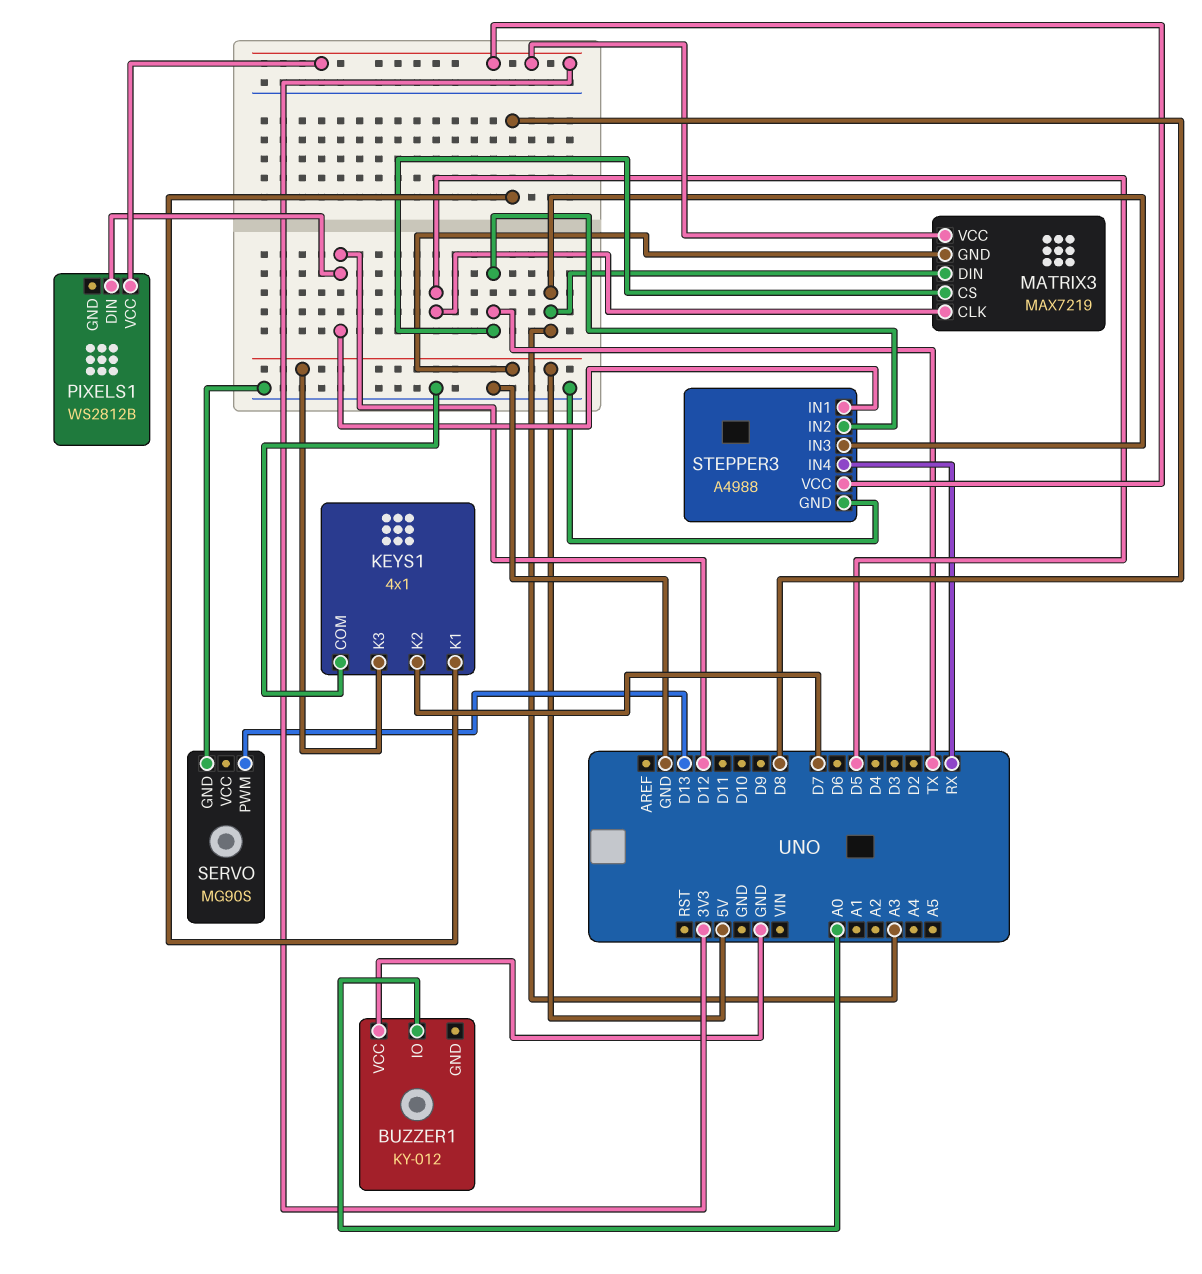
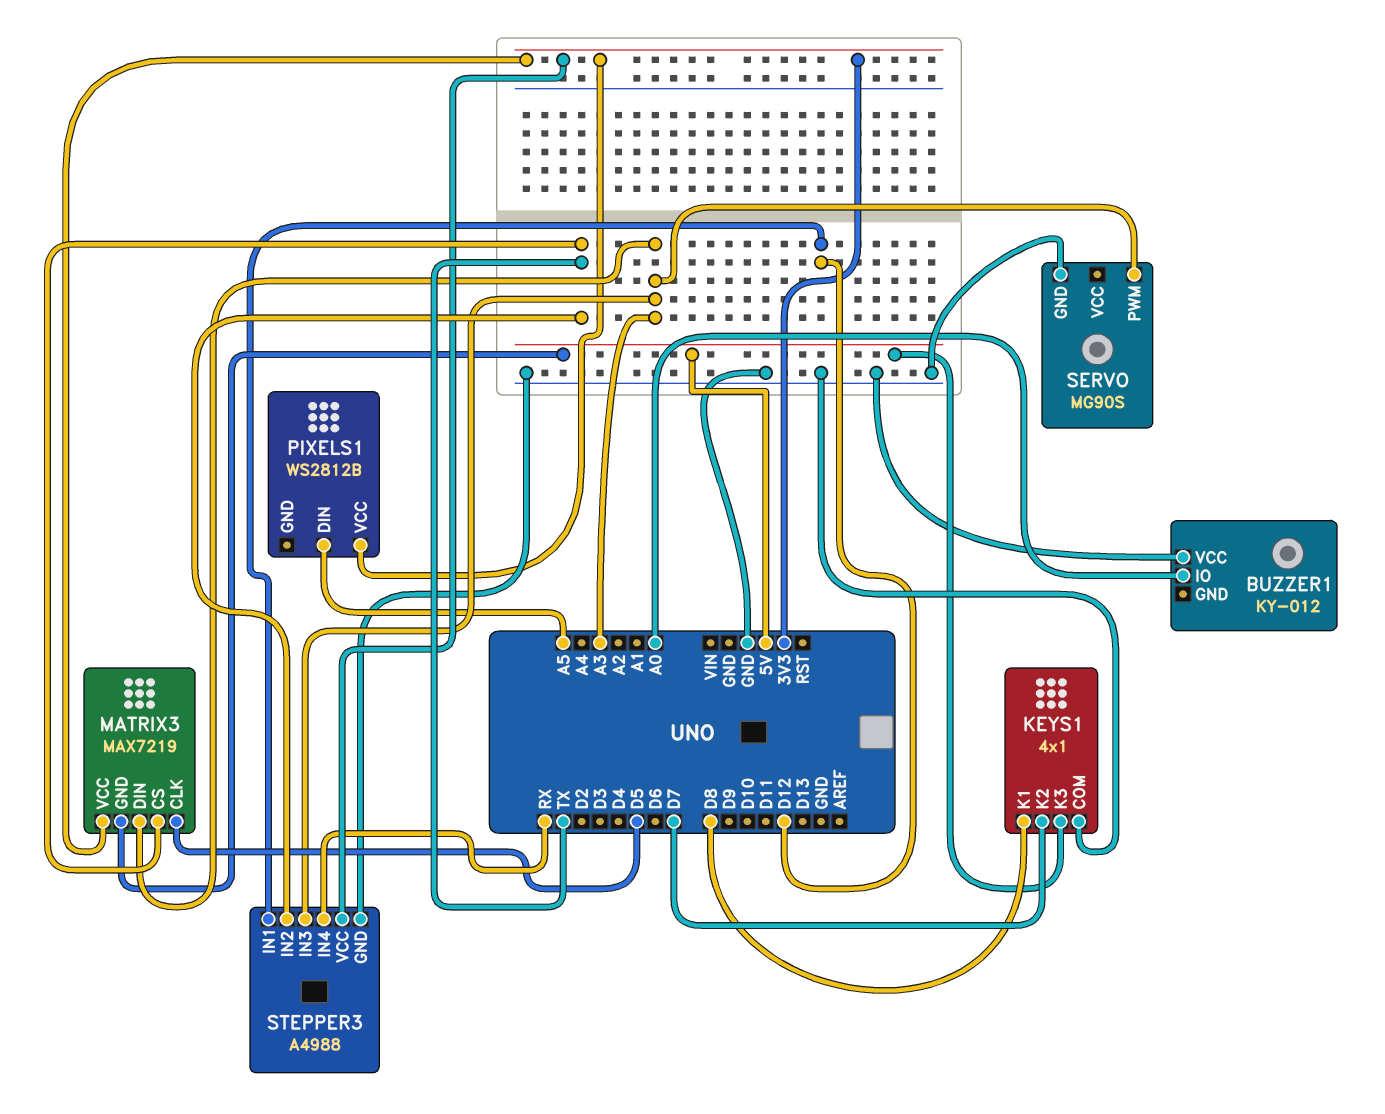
PIXELS1 pin DIN: D12 -> A5
SERVO pin PWM: D13 -> A3

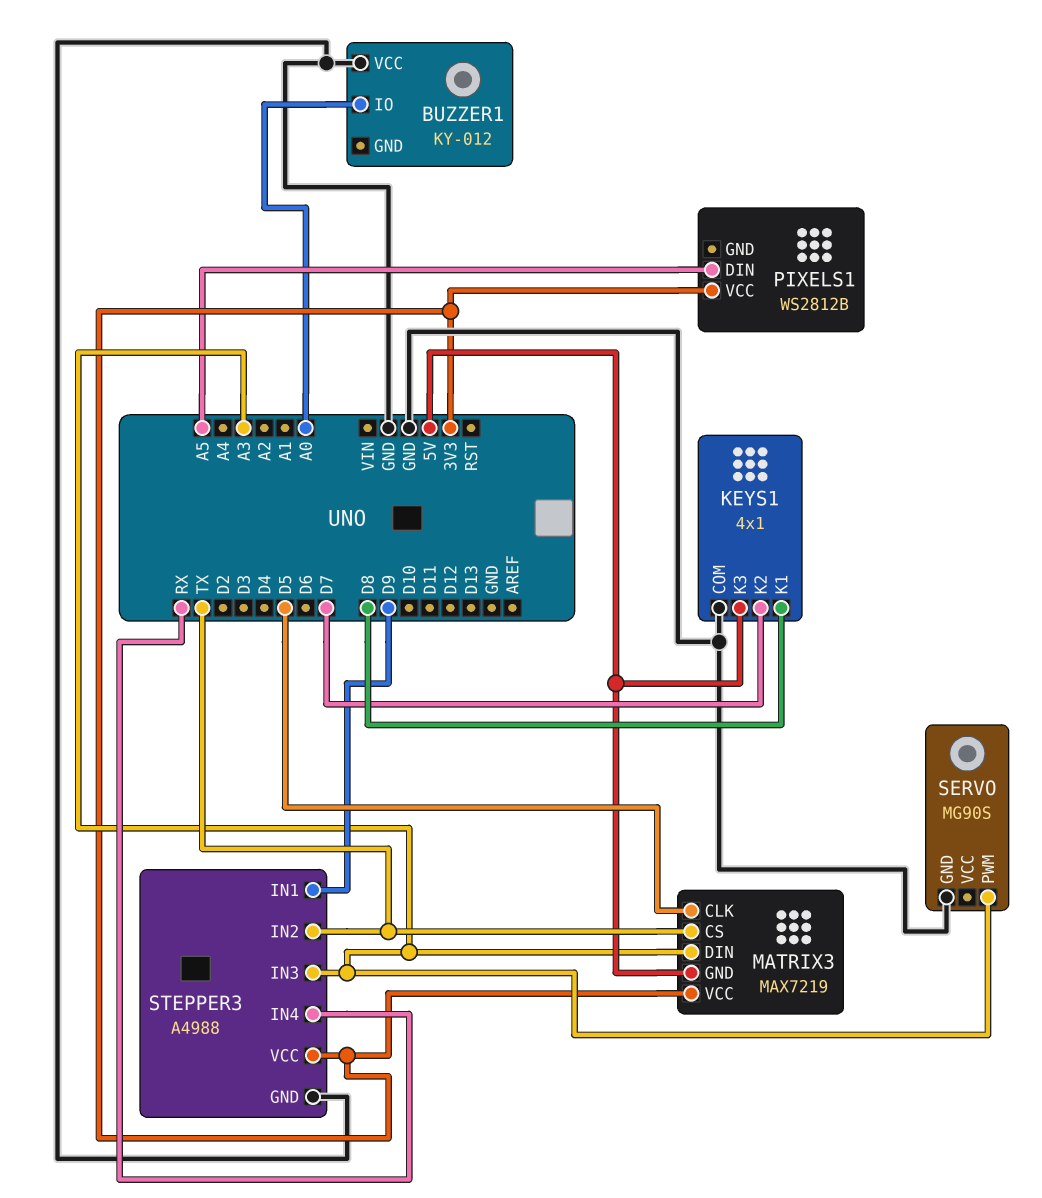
STEPPER3 pin IN1: D12 -> D9

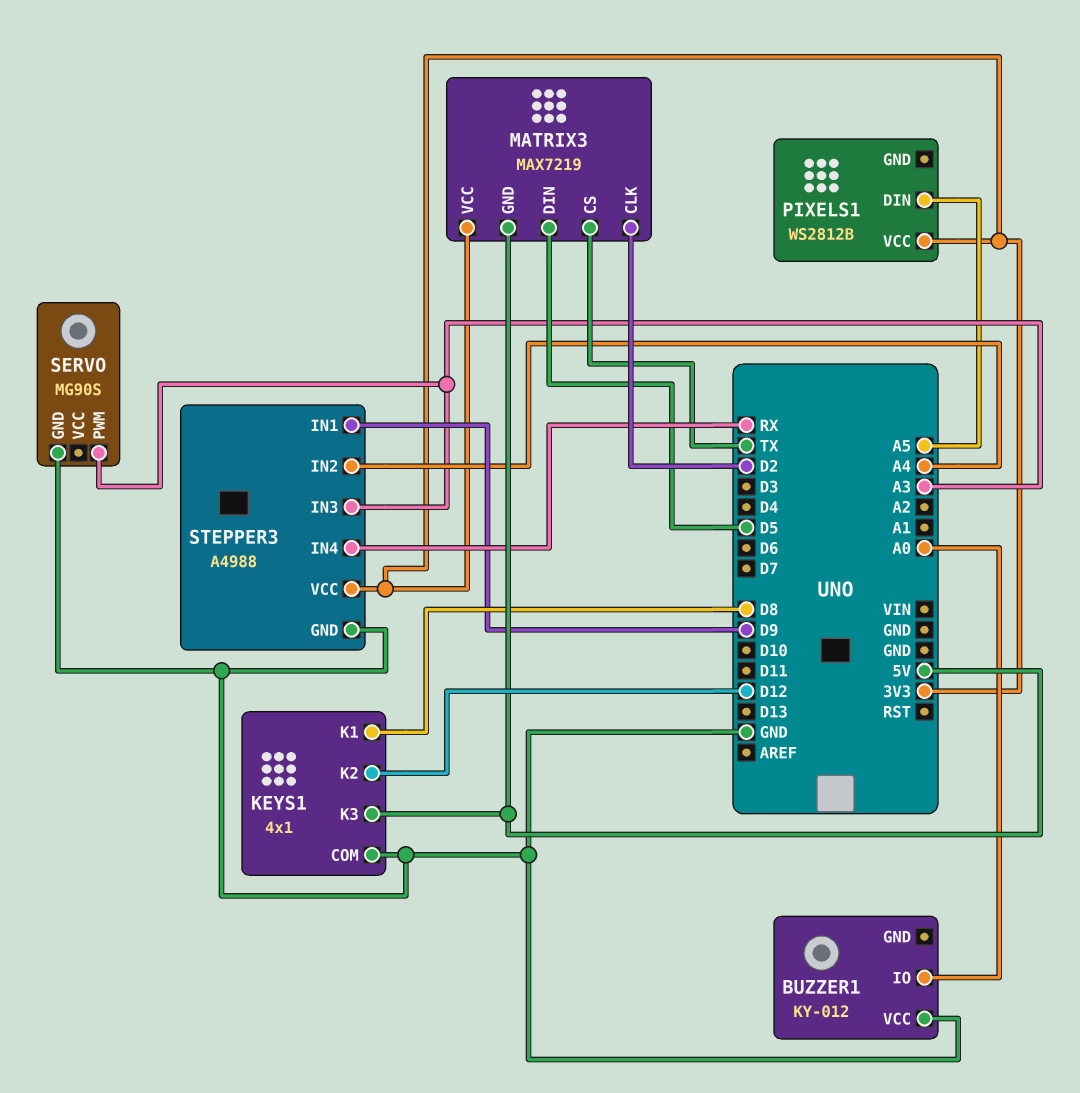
KEYS1 pin K2: D7 -> D12
MATRIX3 pin CLK: D5 -> D2
MATRIX3 pin DIN: A3 -> D5
STEPPER3 pin IN2: TX -> A4

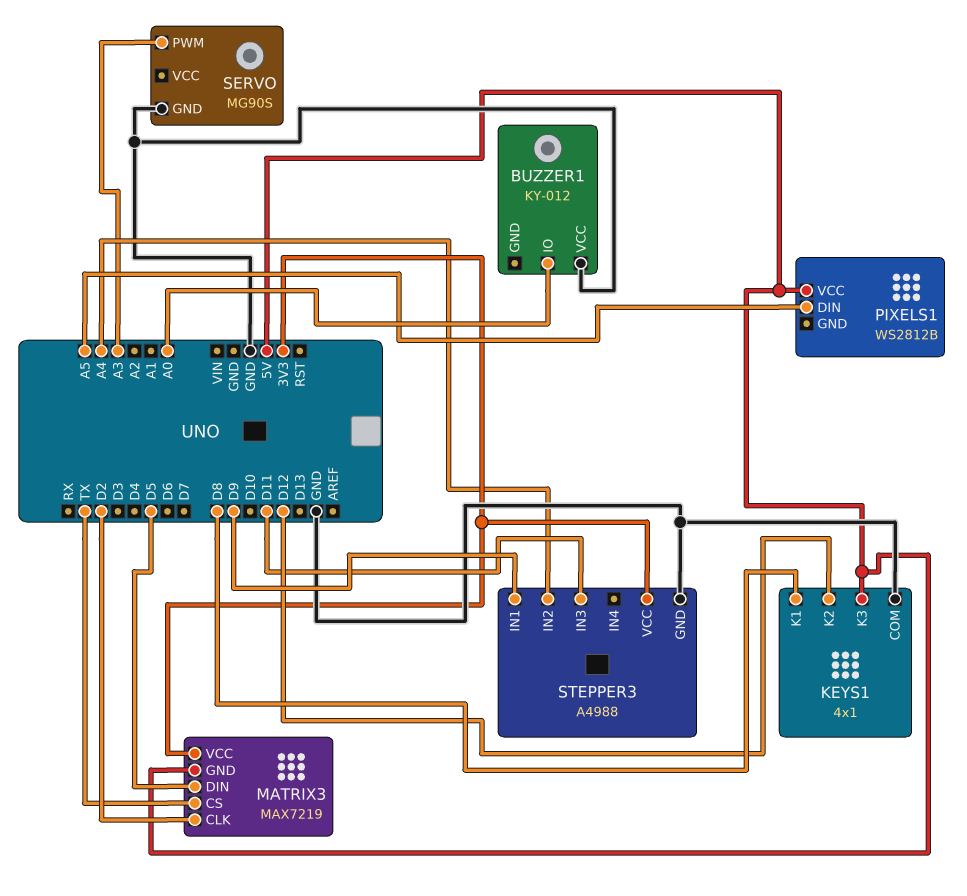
PIXELS1 pin VCC: 3V3 -> 5V
STEPPER3 pin IN3: A3 -> D11
STEPPER3 pin IN4: RX -> none

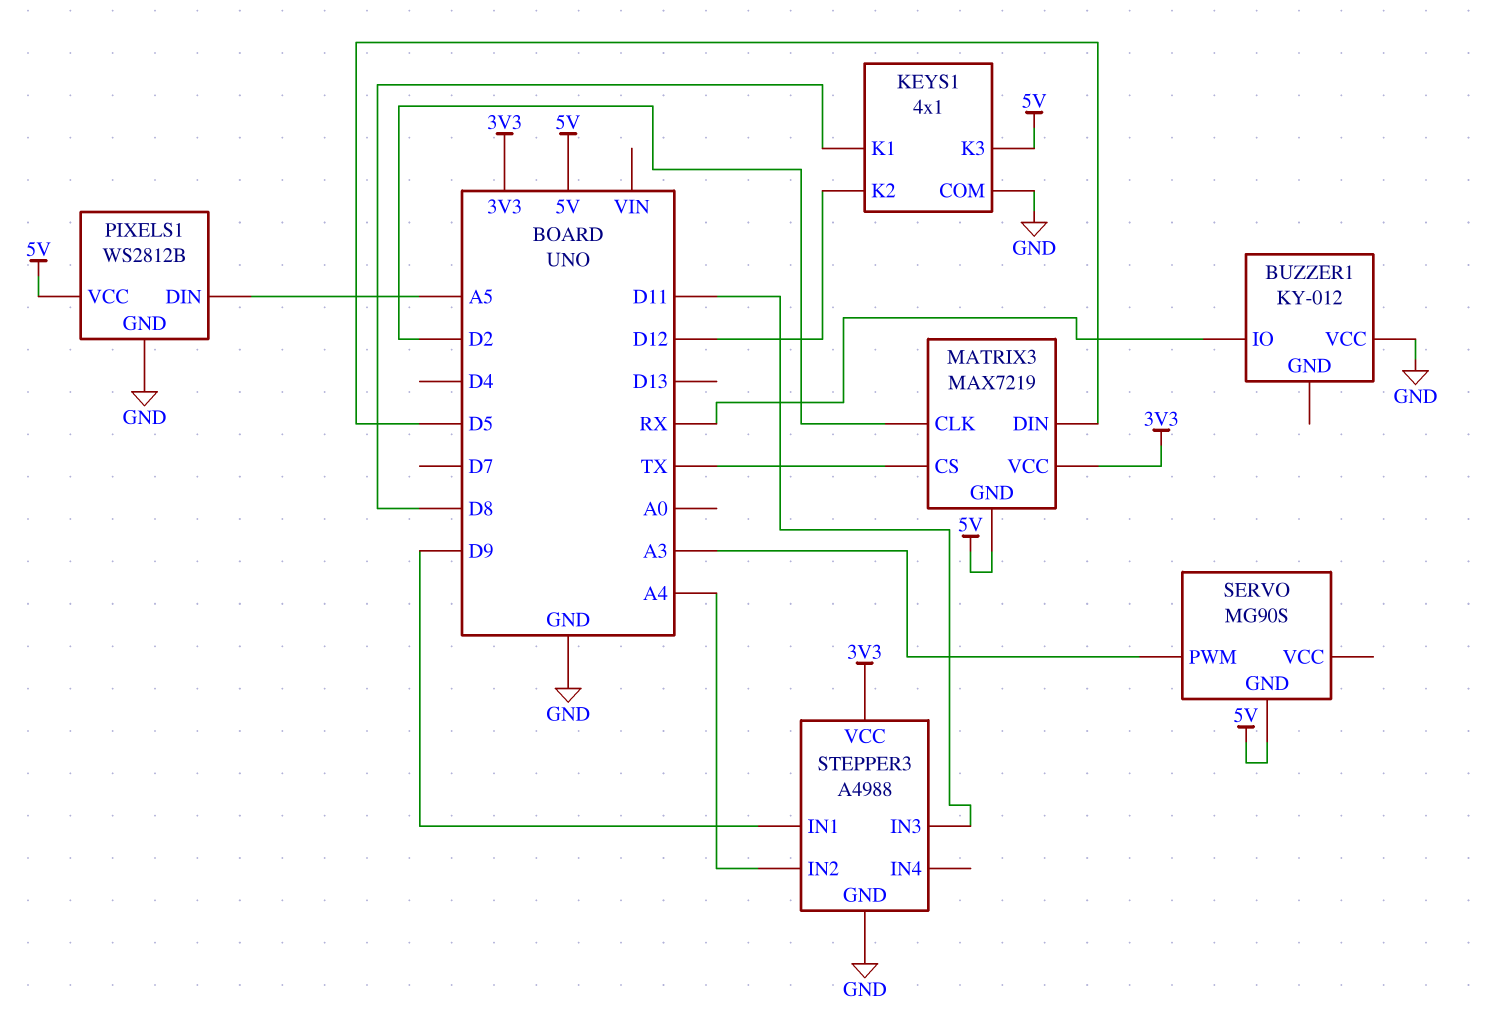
BUZZER1 pin IO: A0 -> RX
PIXELS1 pin GND: none -> GND
SERVO pin GND: GND -> 5V

